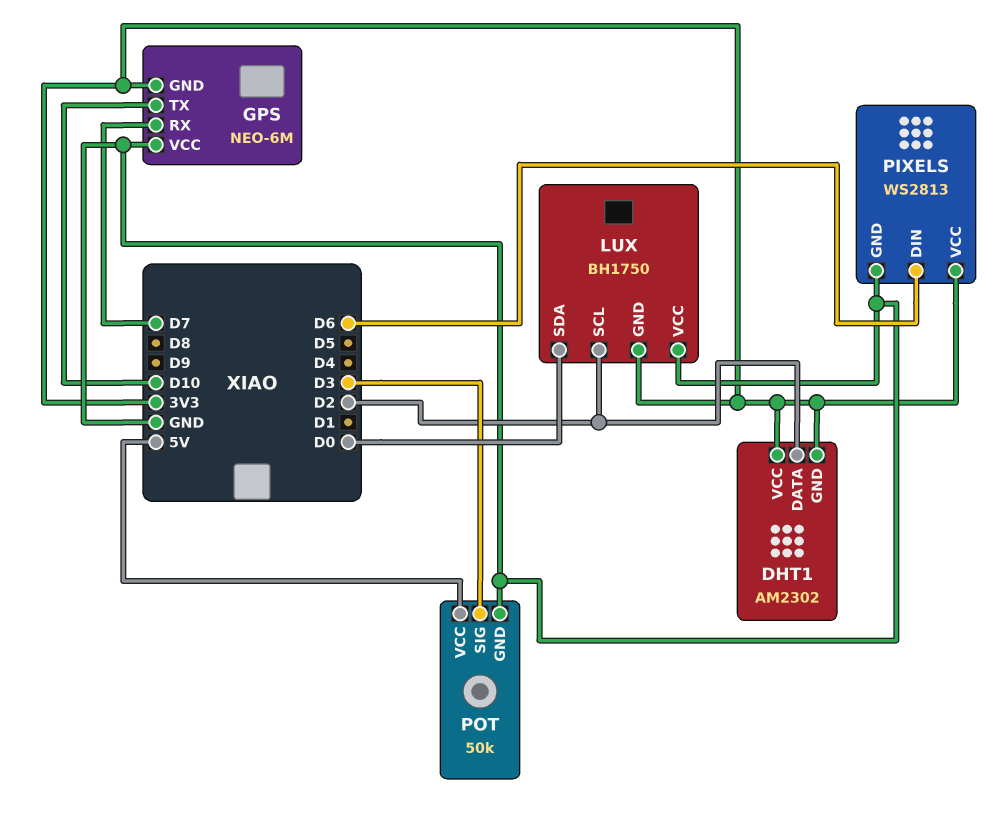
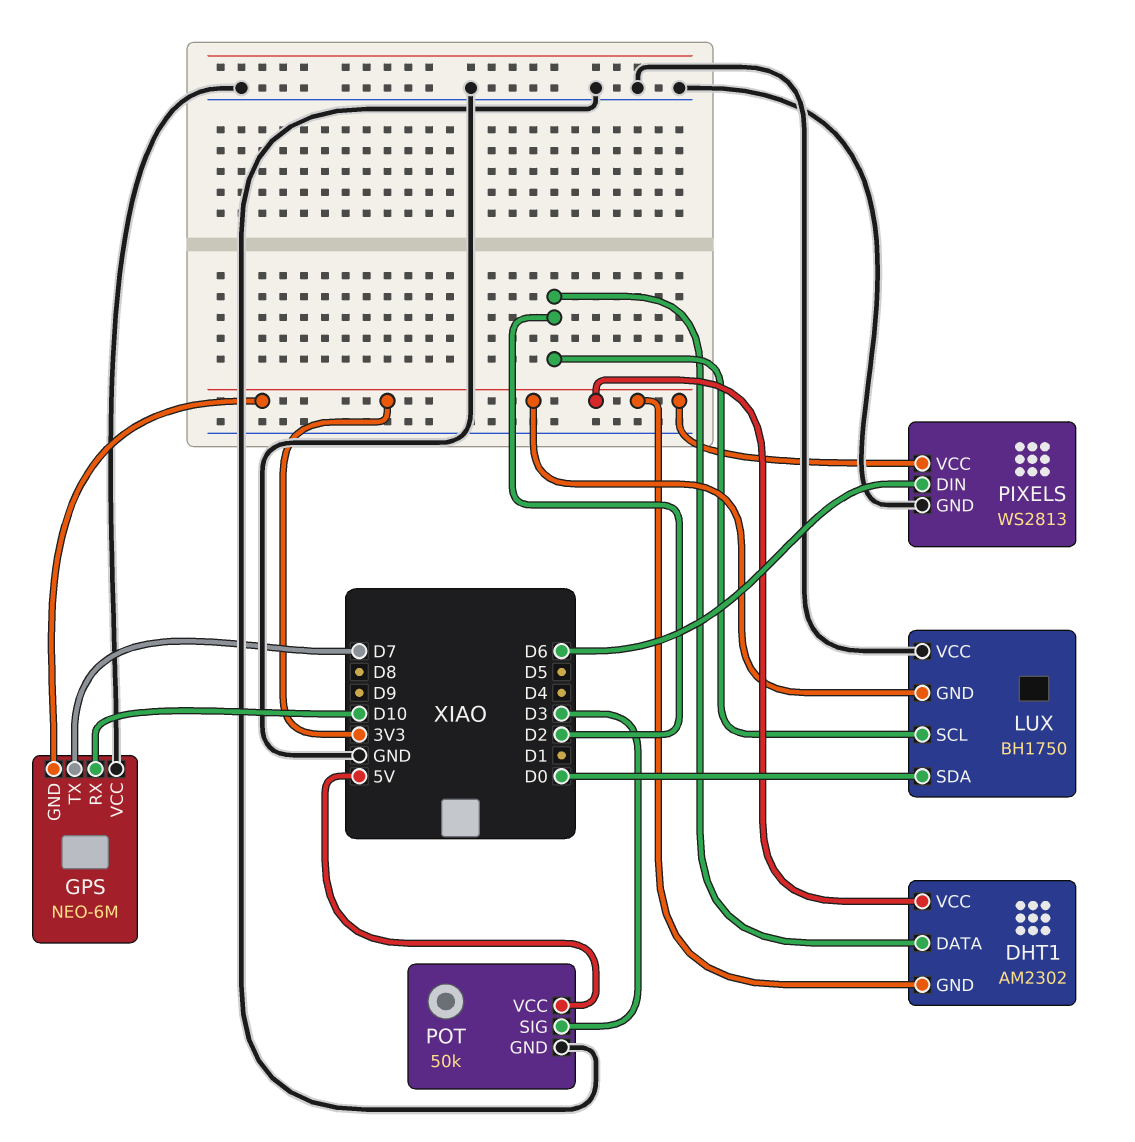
GPS pin RX: D7 -> D10
GPS pin TX: D10 -> D7

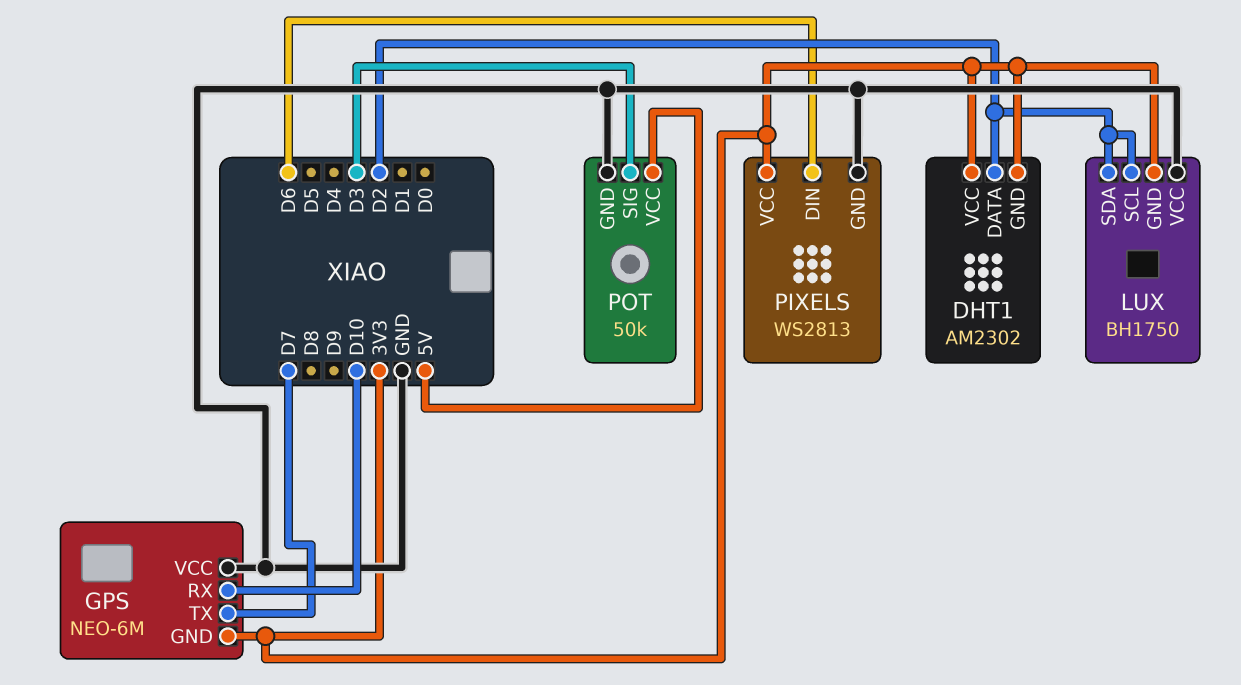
LUX pin SDA: D0 -> D2

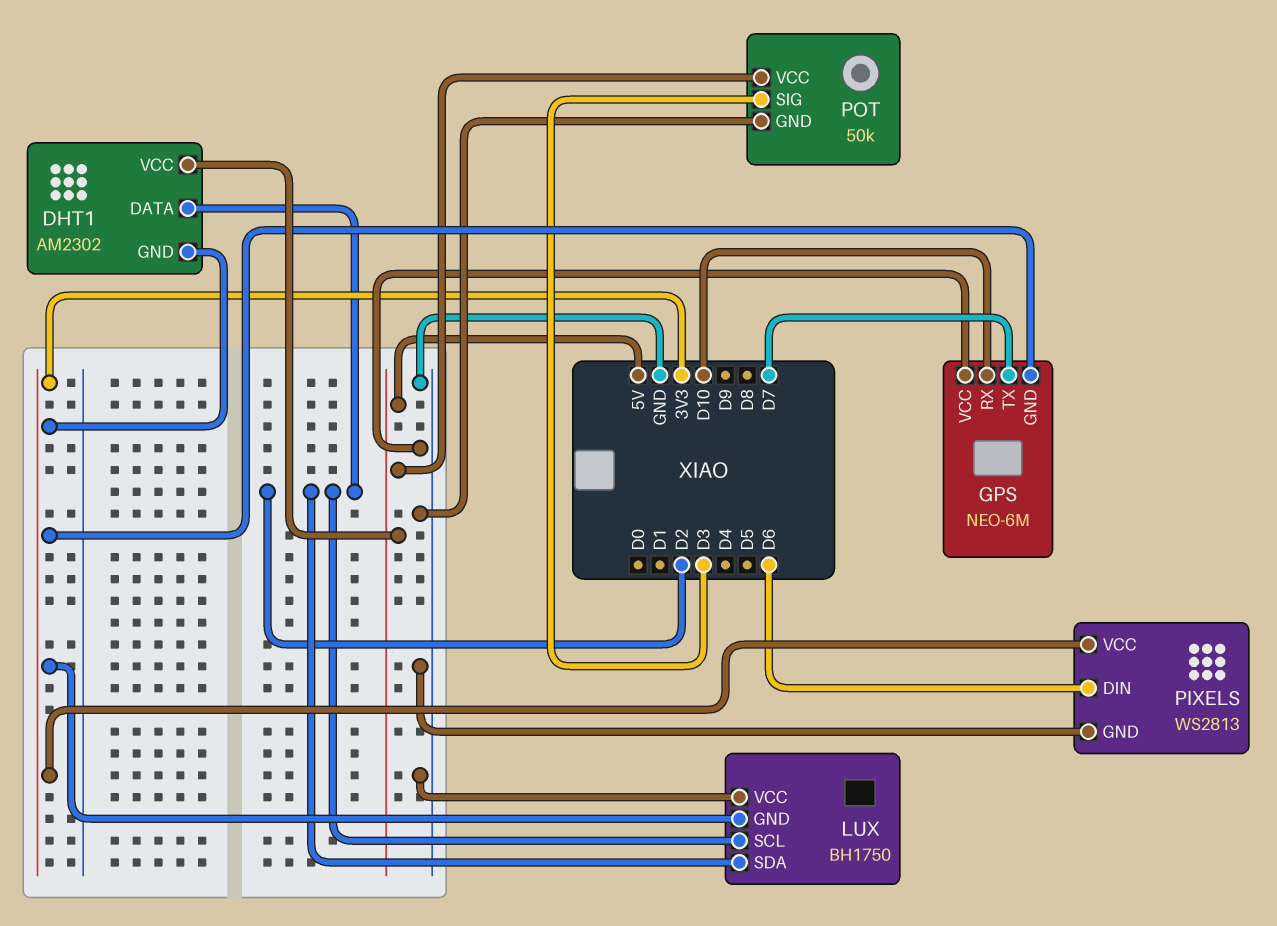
DHT1 pin VCC: 3V3 -> 5V

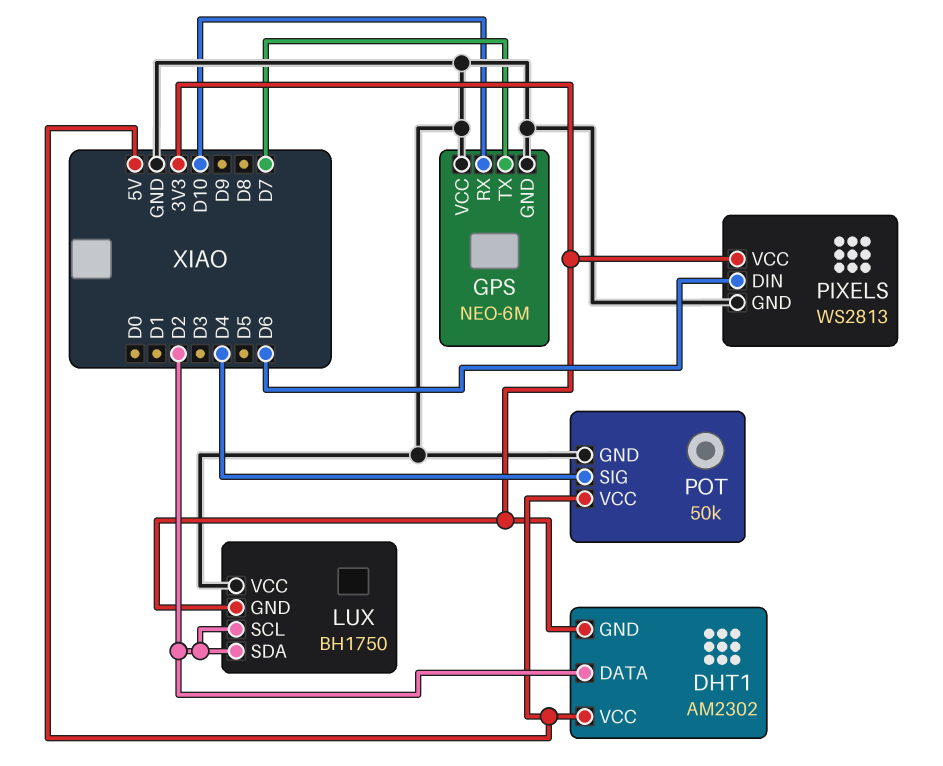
GPS pin GND: 3V3 -> GND
POT pin SIG: D3 -> D4

